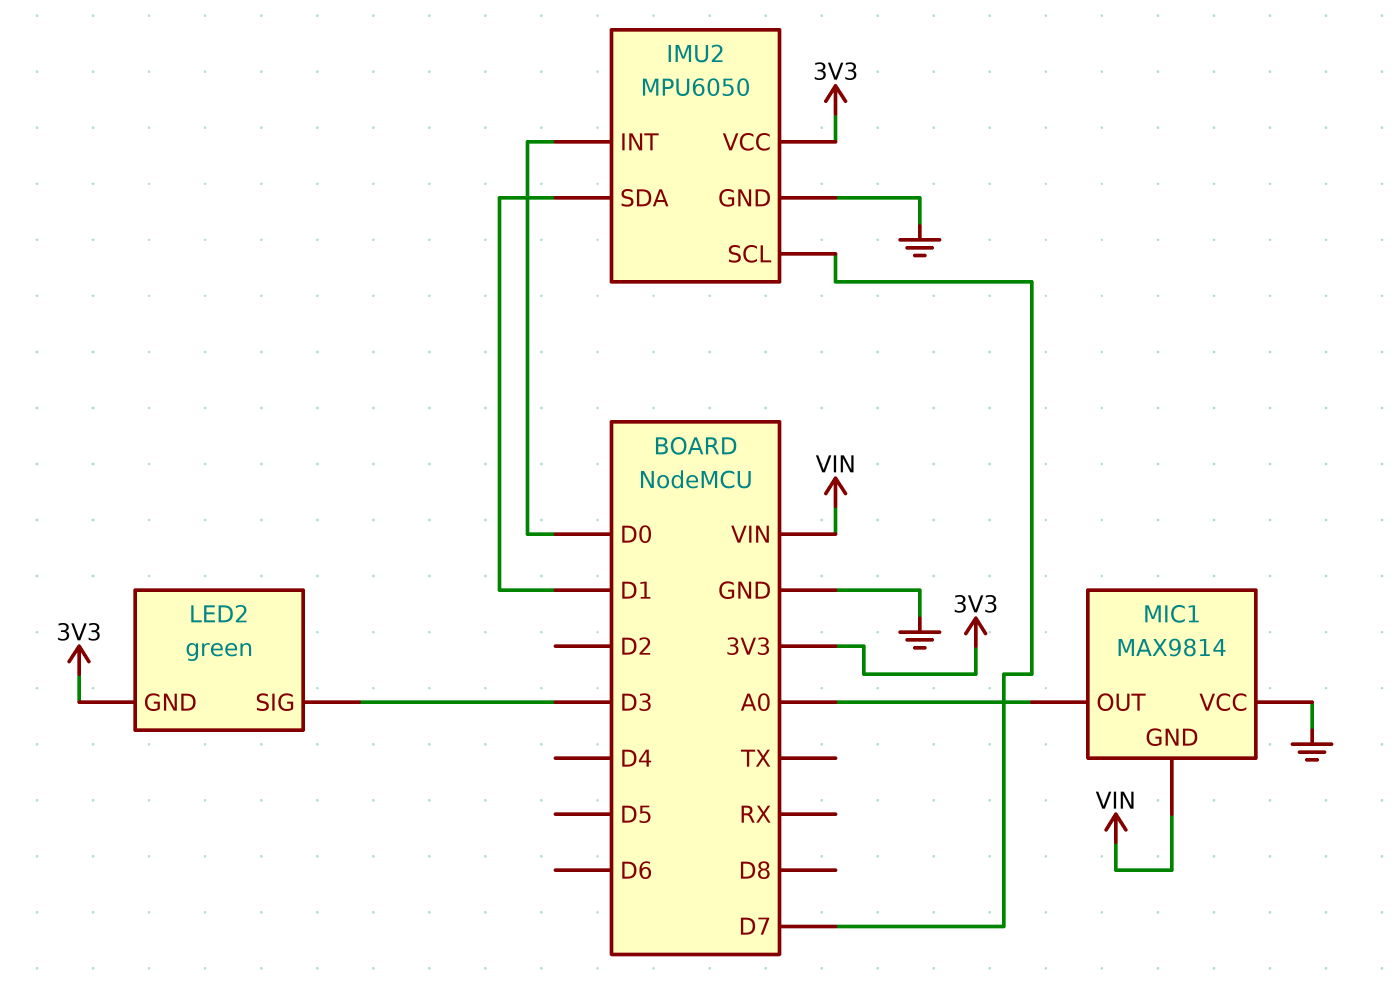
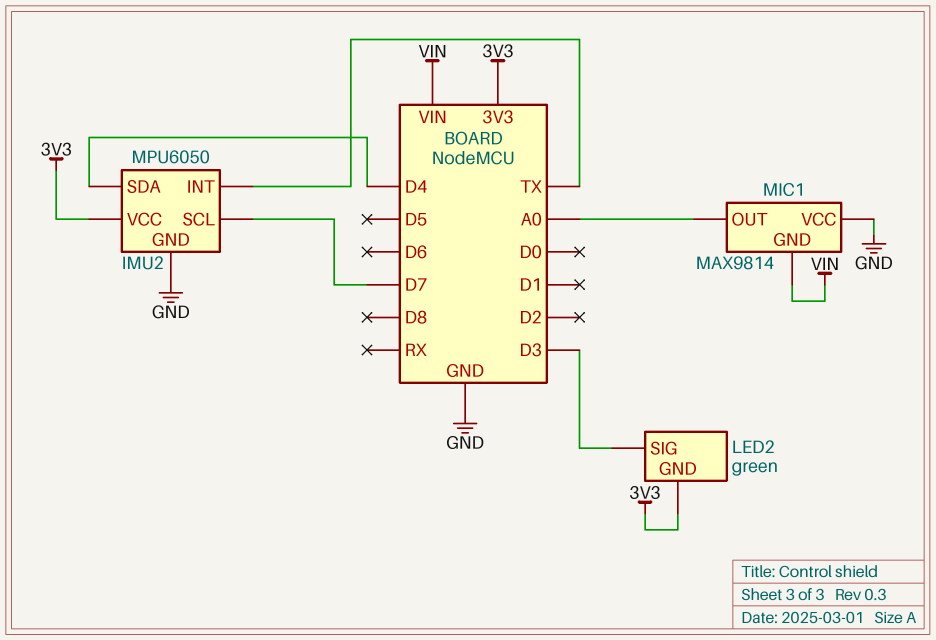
IMU2 pin INT: D0 -> TX
IMU2 pin SDA: D1 -> D4

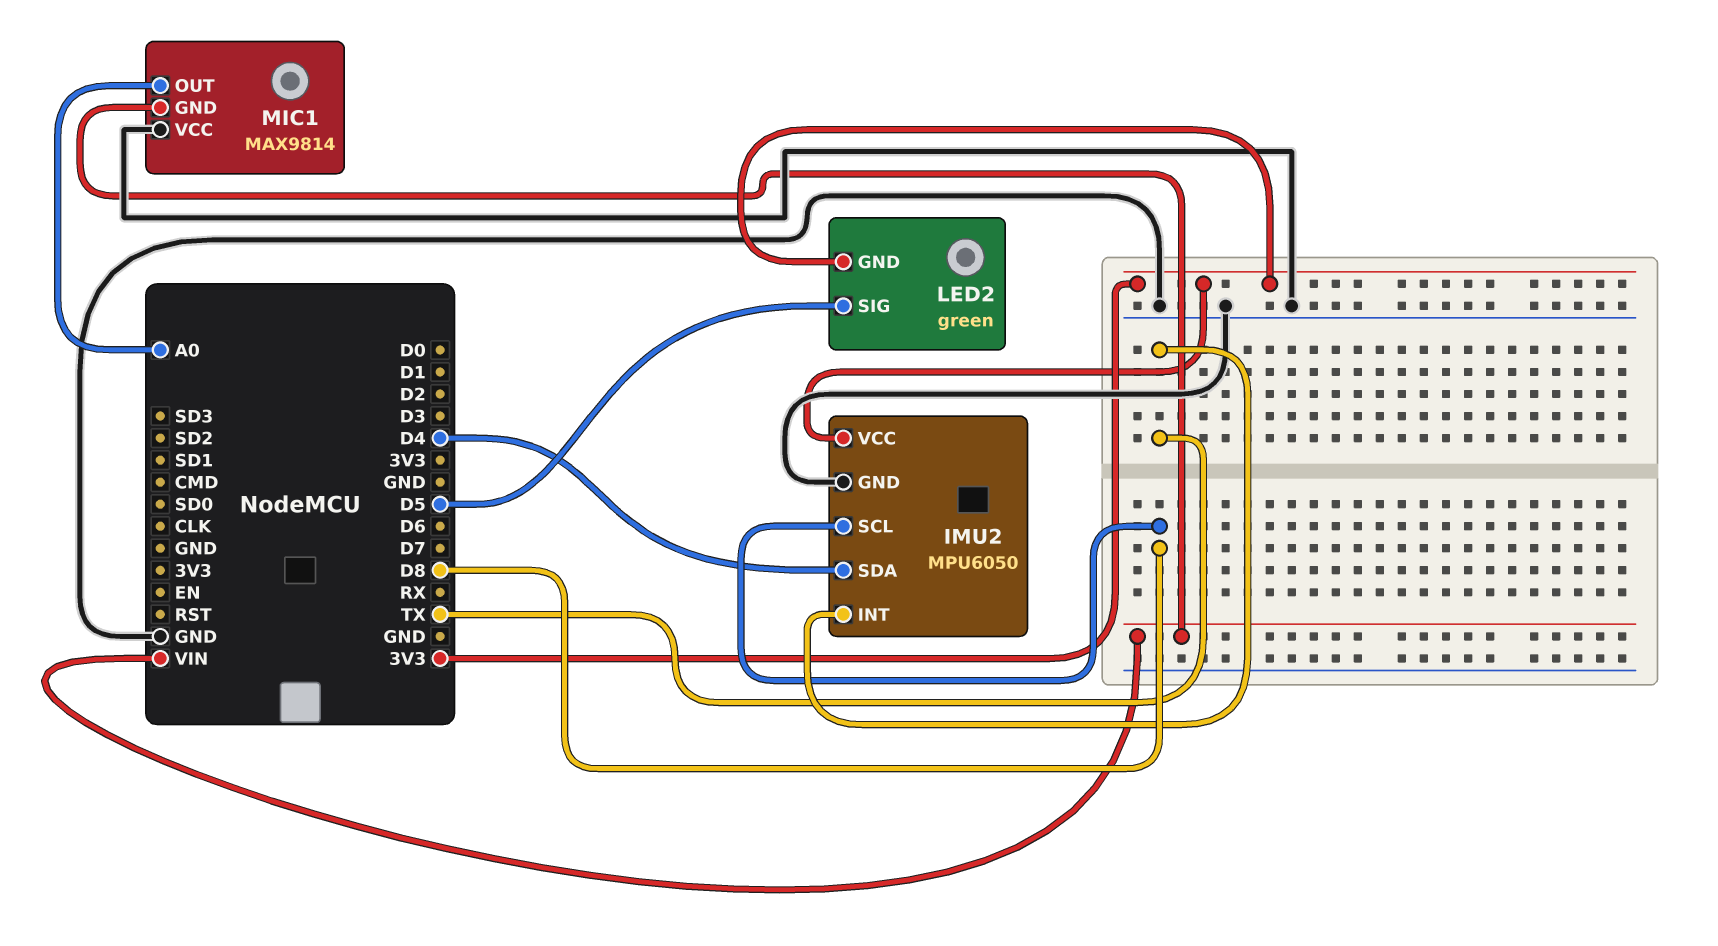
IMU2 pin SCL: D7 -> D8
LED2 pin SIG: D3 -> D5

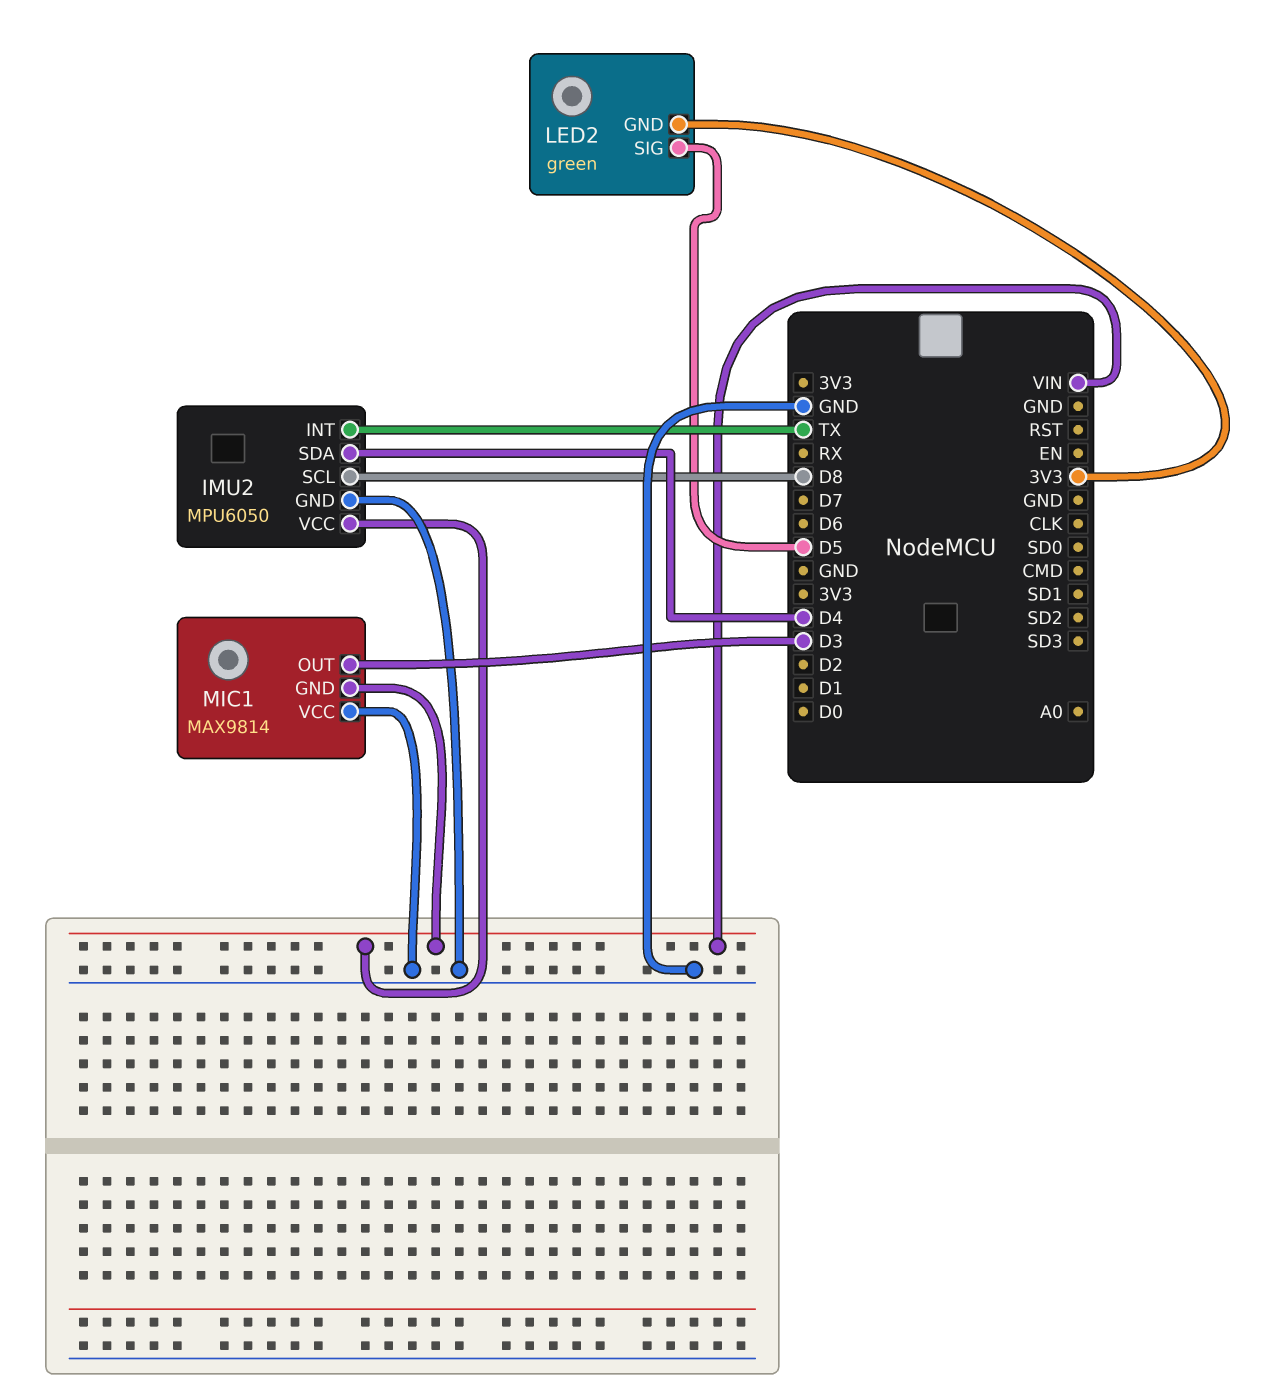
IMU2 pin VCC: 3V3 -> VIN
MIC1 pin OUT: A0 -> D3

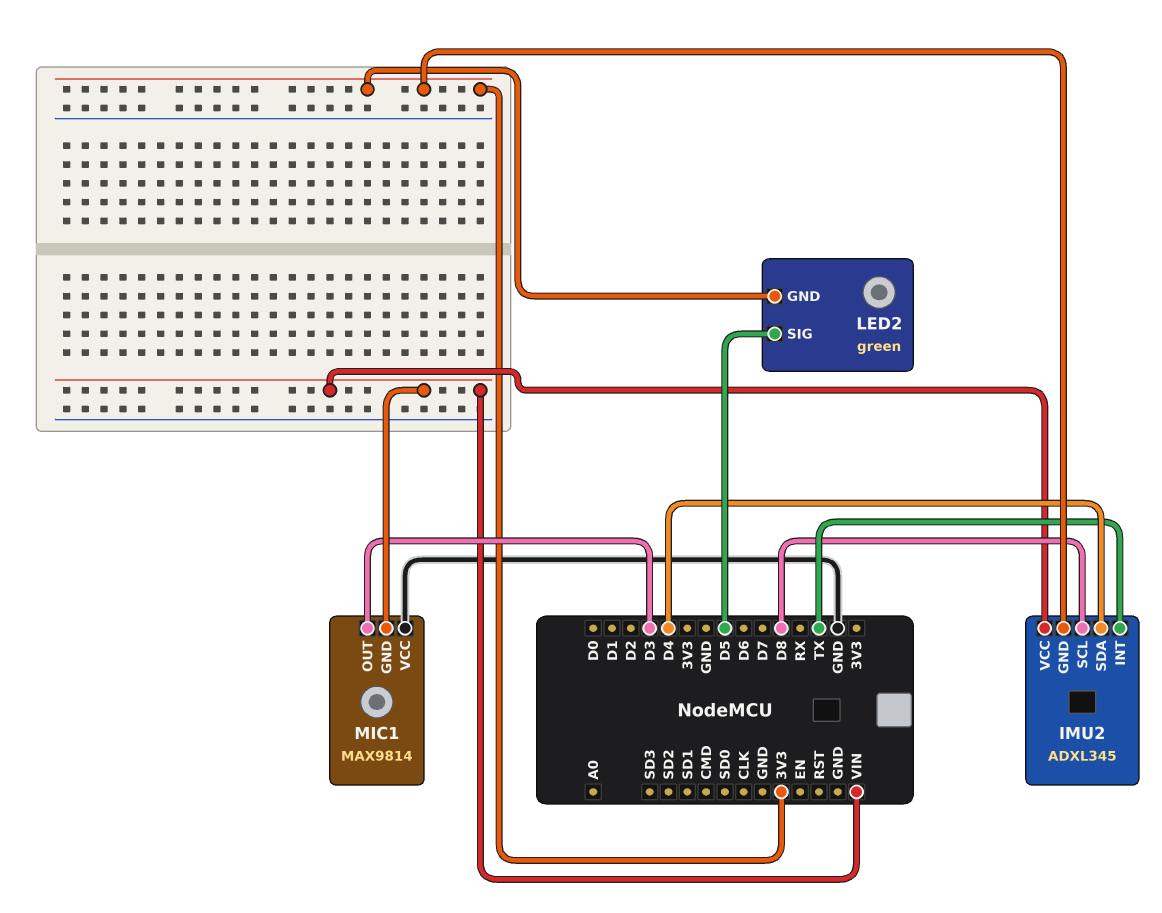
IMU2: MPU6050 -> ADXL345
IMU2 pin GND: GND -> 3V3

